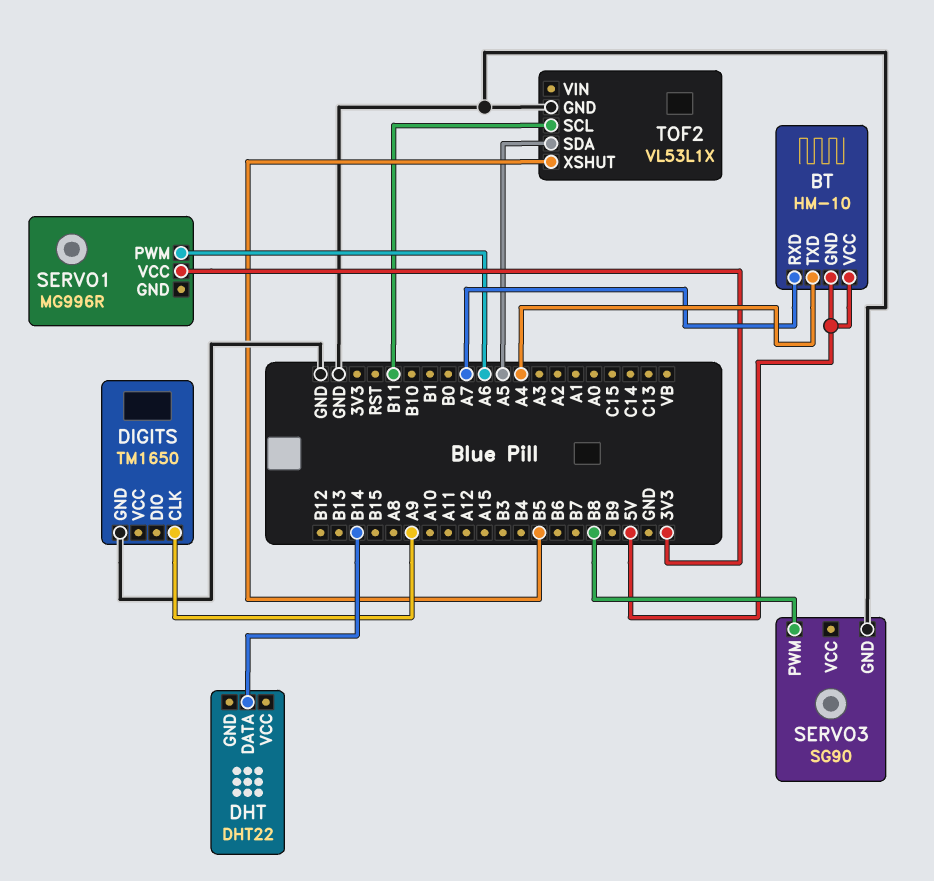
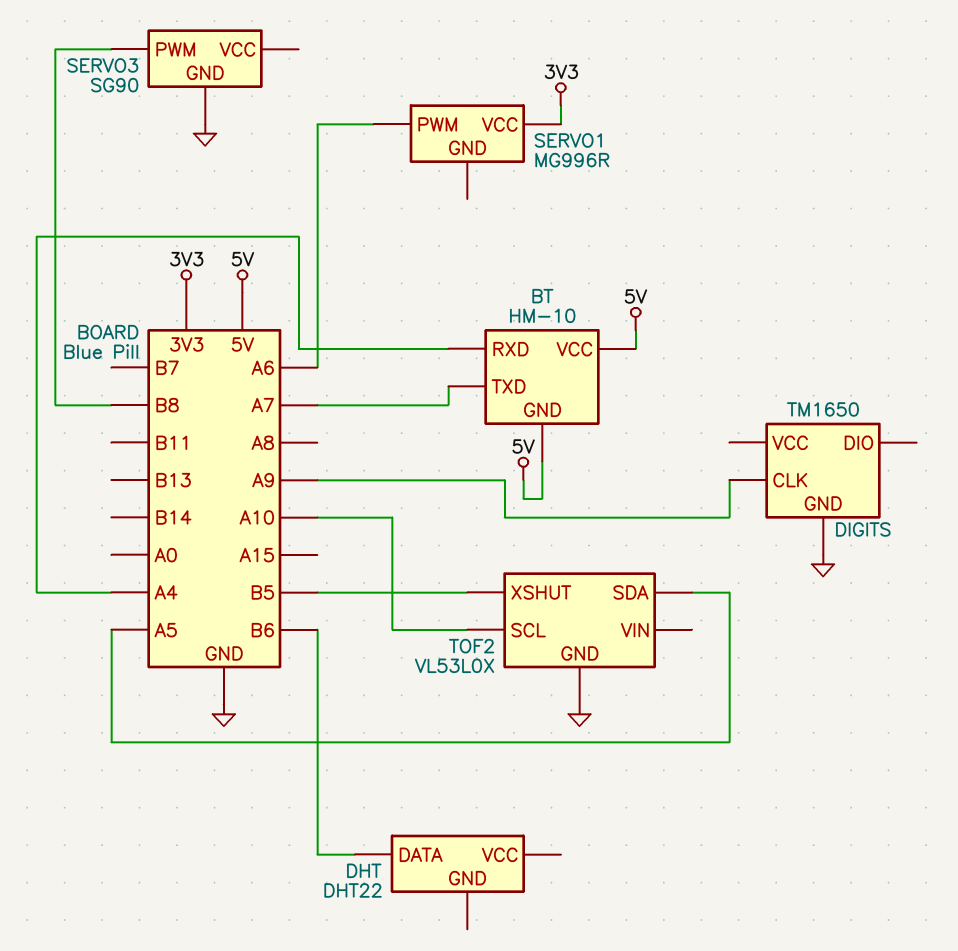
BT pin RXD: A7 -> A4
BT pin TXD: A4 -> A7
DHT pin DATA: B14 -> B6
TOF2: VL53L1X -> VL53L0X
TOF2 pin SCL: B11 -> A10

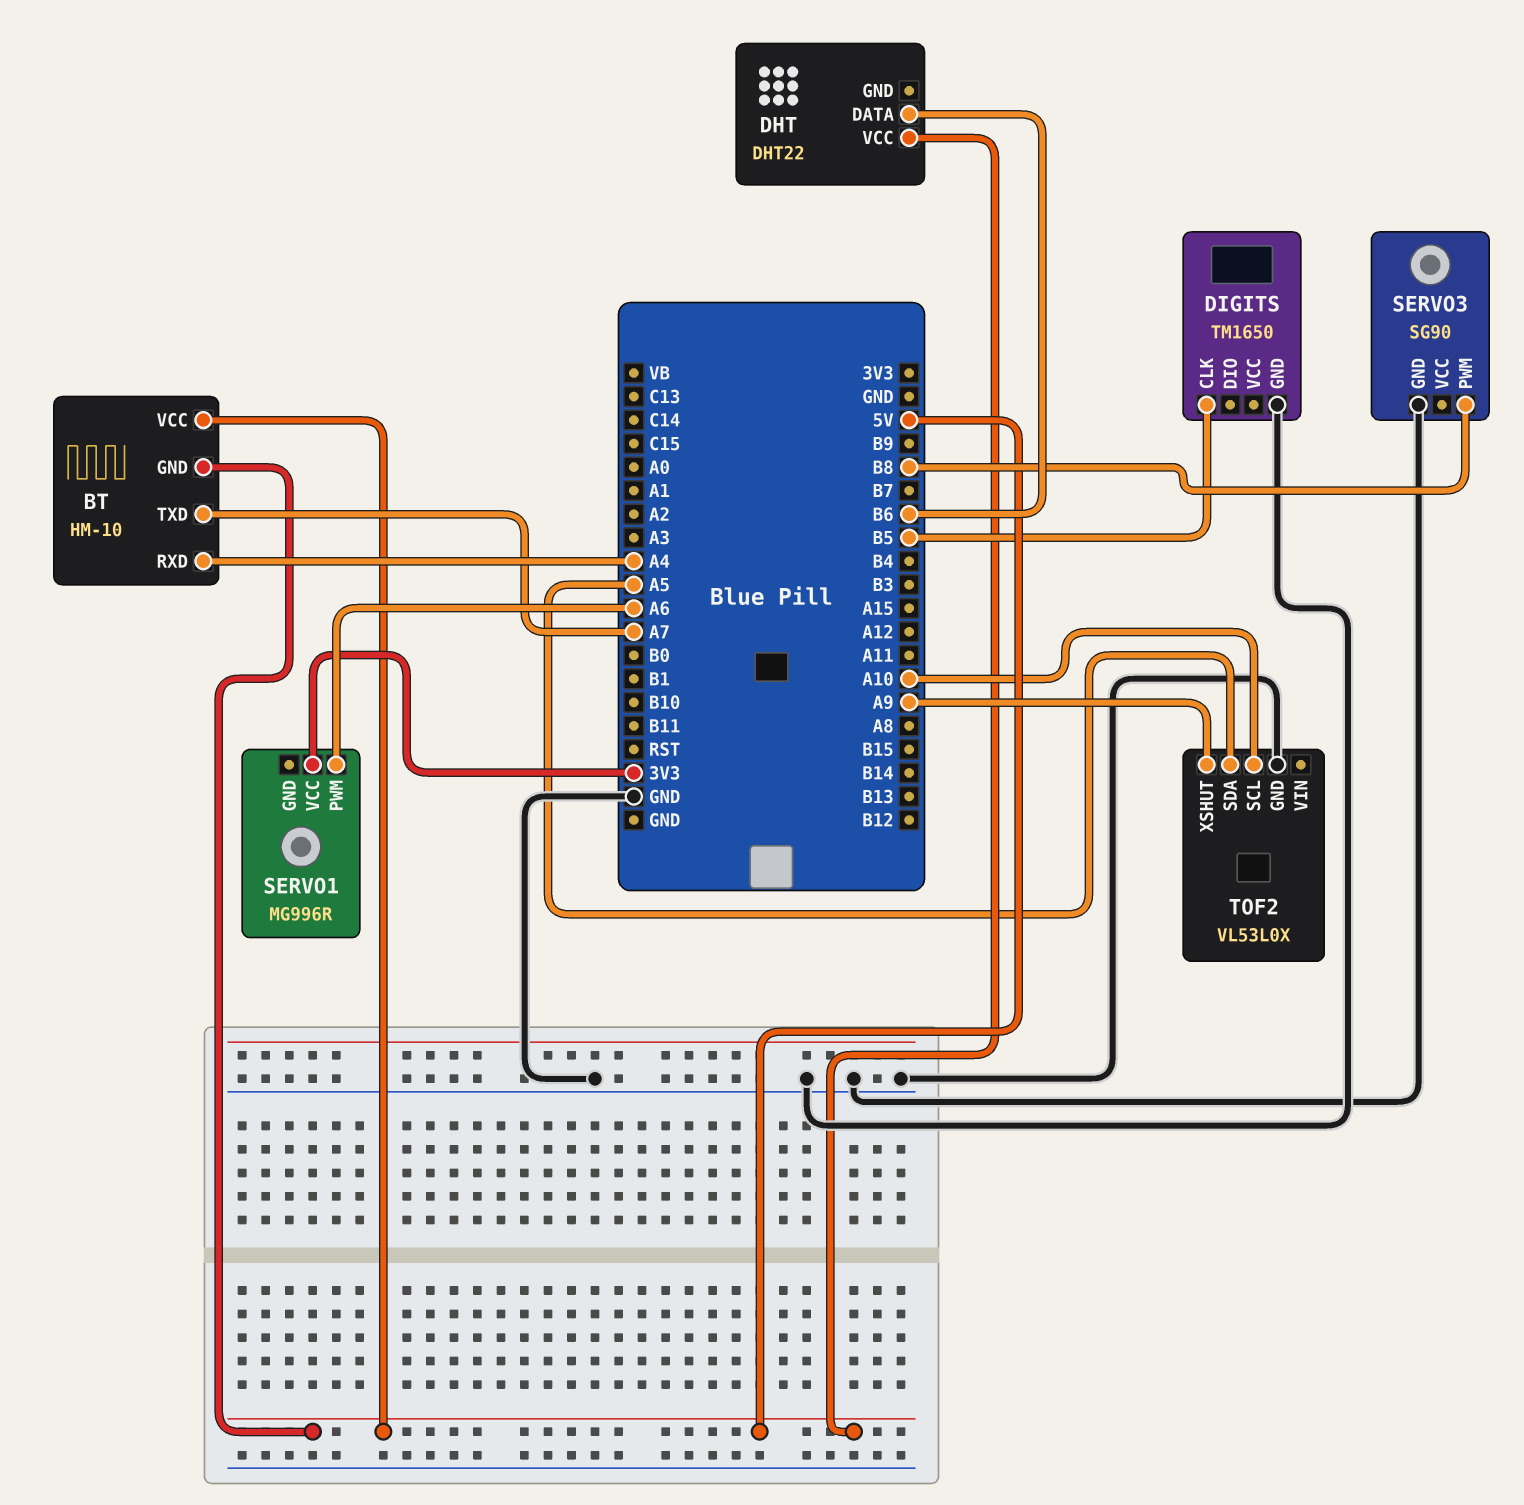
DHT pin VCC: none -> 5V
DIGITS pin CLK: A9 -> B5
TOF2 pin XSHUT: B5 -> A9

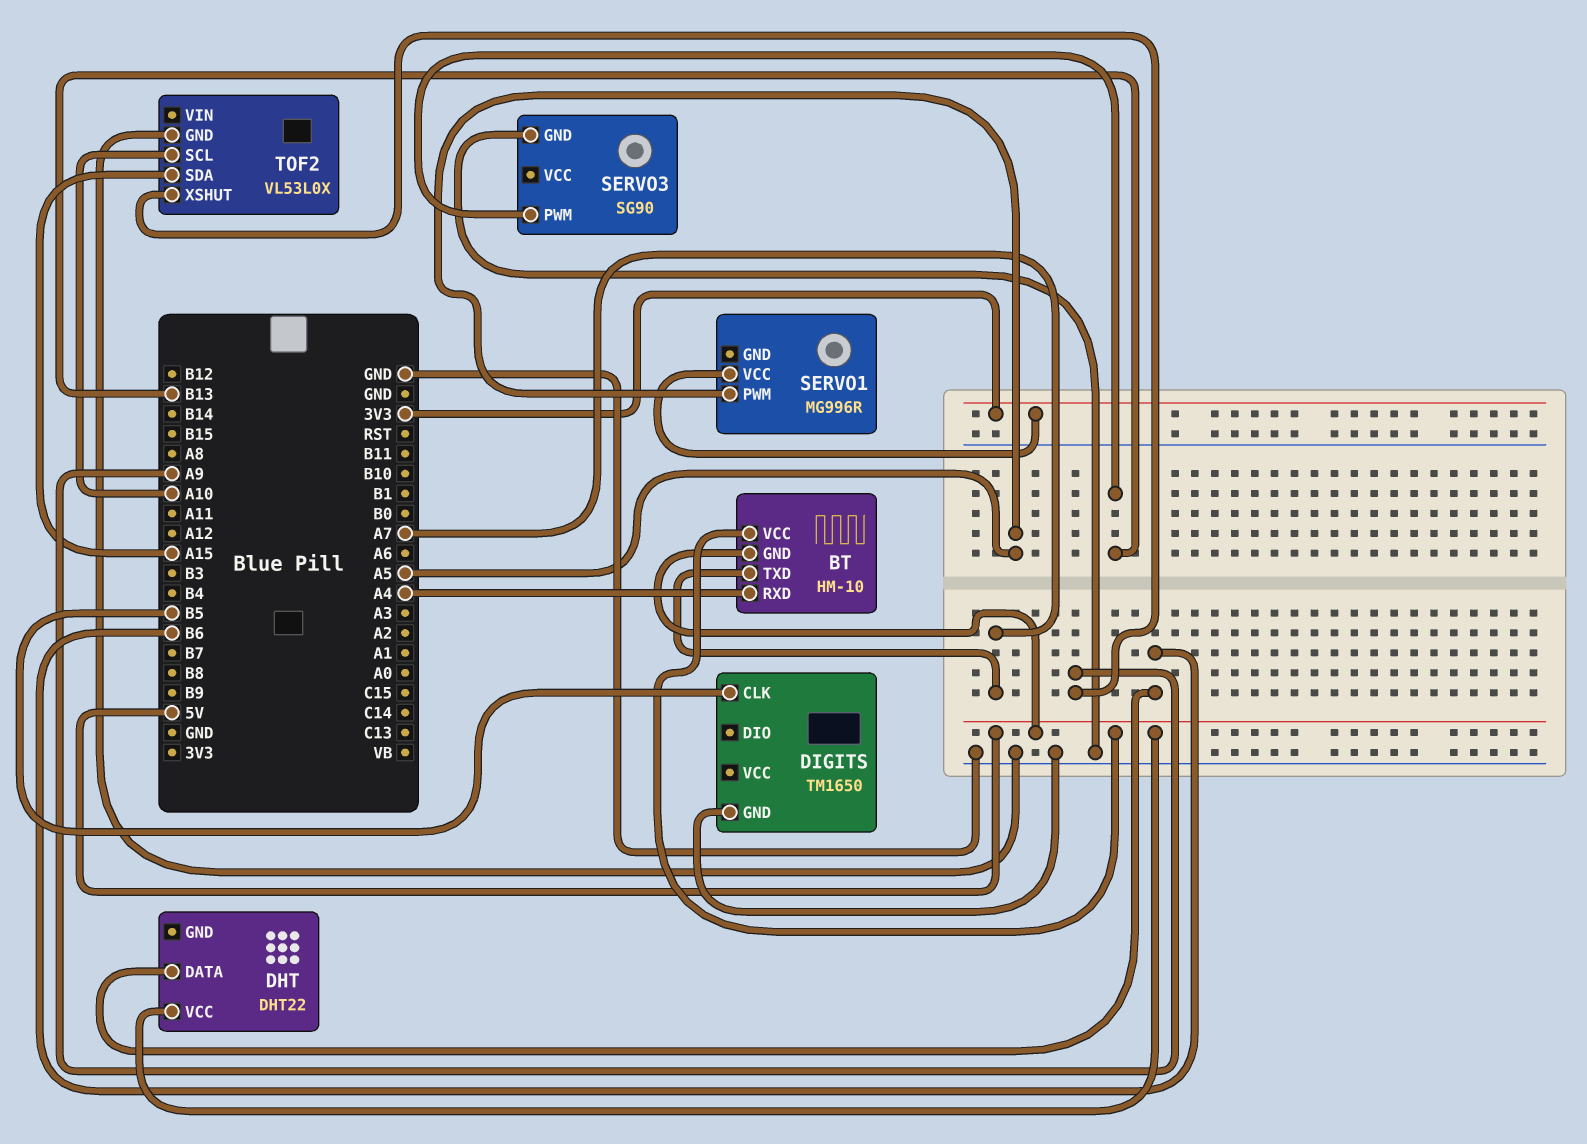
SERVO1 pin PWM: A6 -> A5
SERVO3 pin PWM: B8 -> B13
TOF2 pin SDA: A5 -> A15

